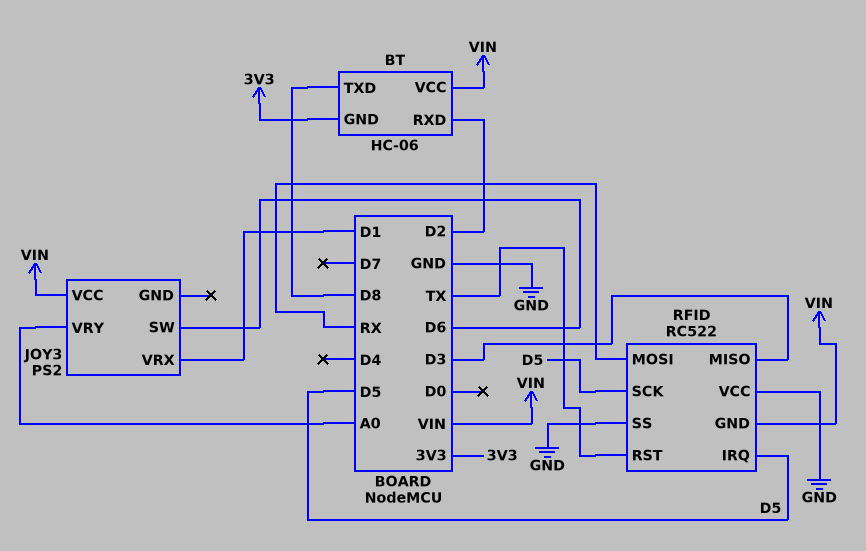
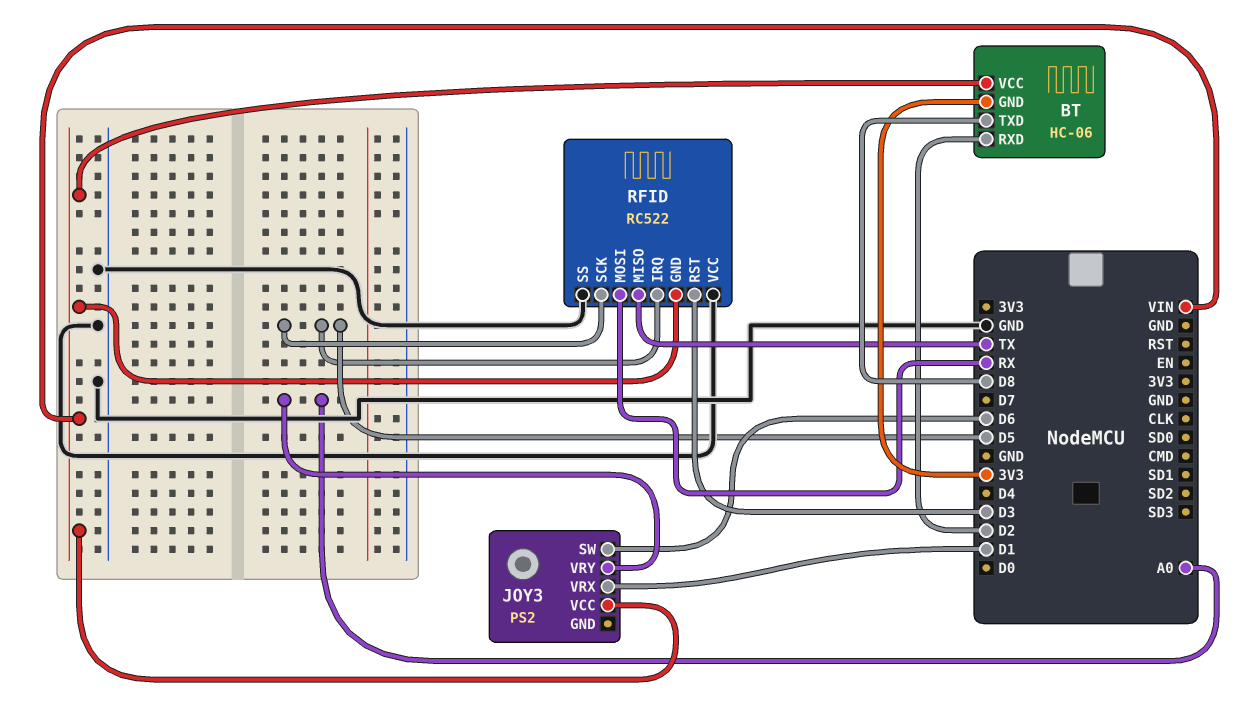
RFID pin MISO: D3 -> TX
RFID pin RST: TX -> D3

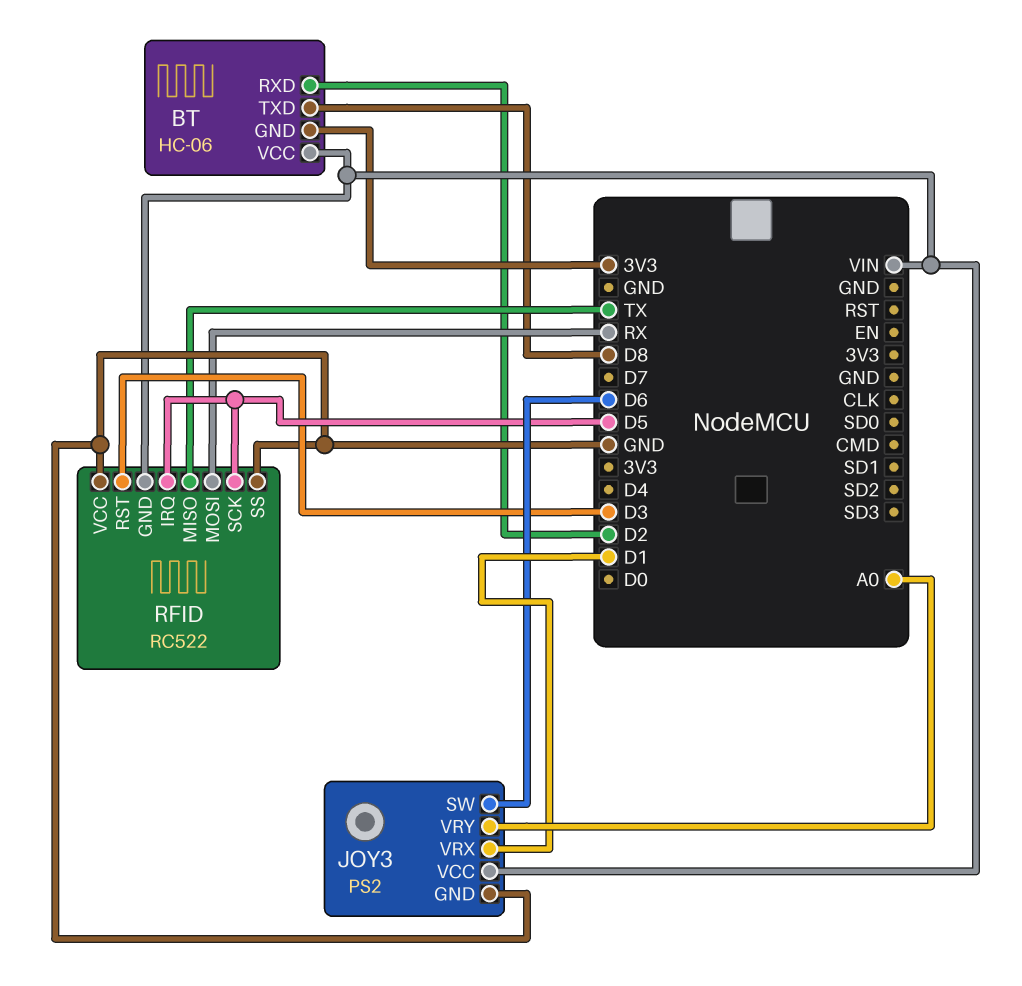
JOY3 pin GND: none -> GND

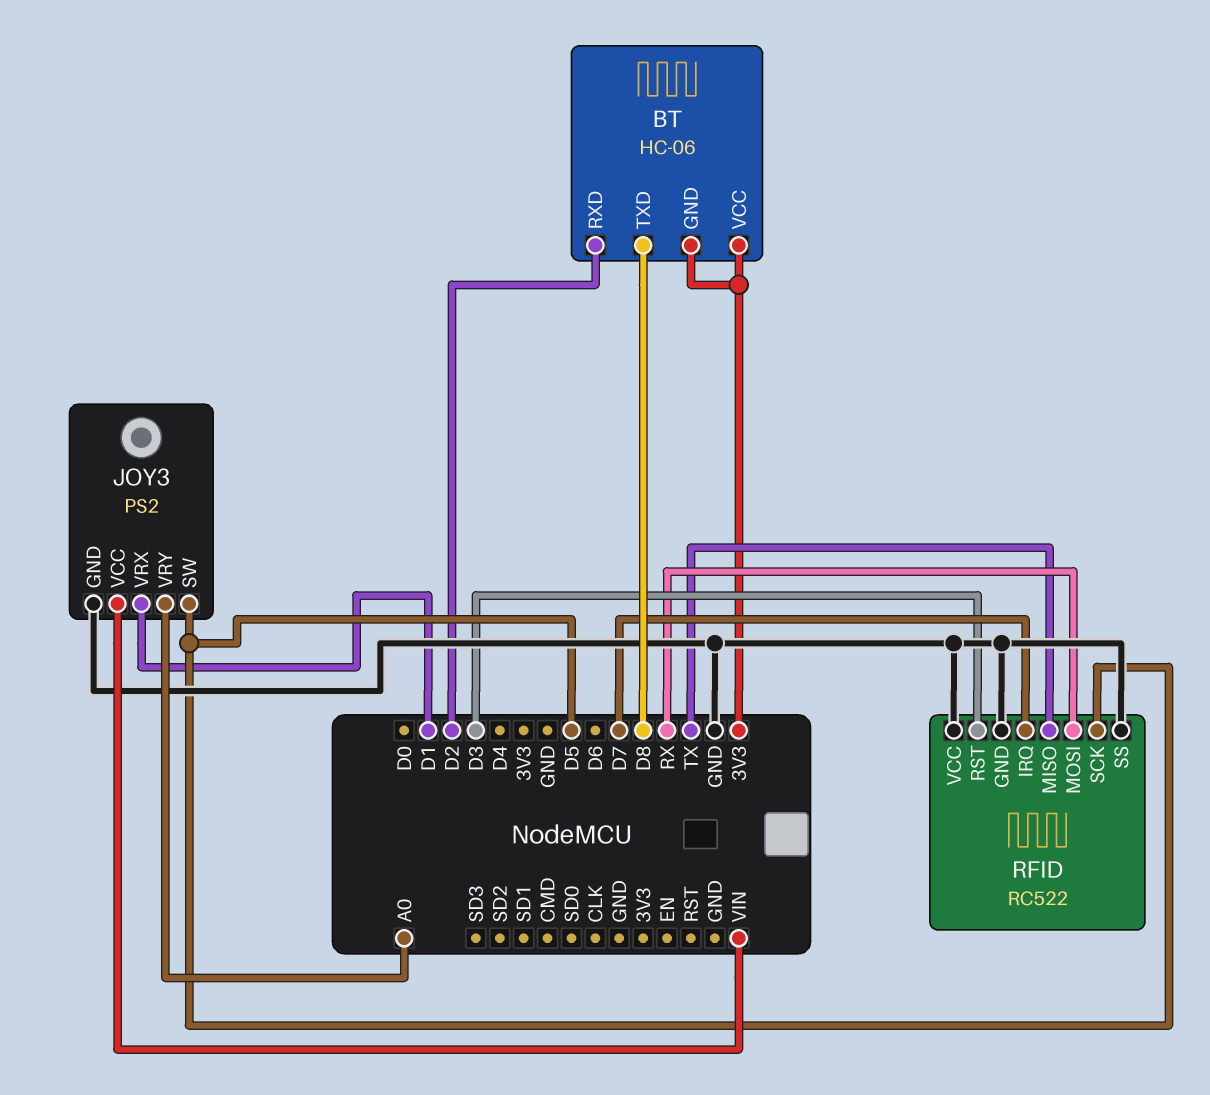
BT pin VCC: VIN -> 3V3
JOY3 pin SW: D6 -> D5
RFID pin GND: VIN -> GND
RFID pin IRQ: D5 -> D7

